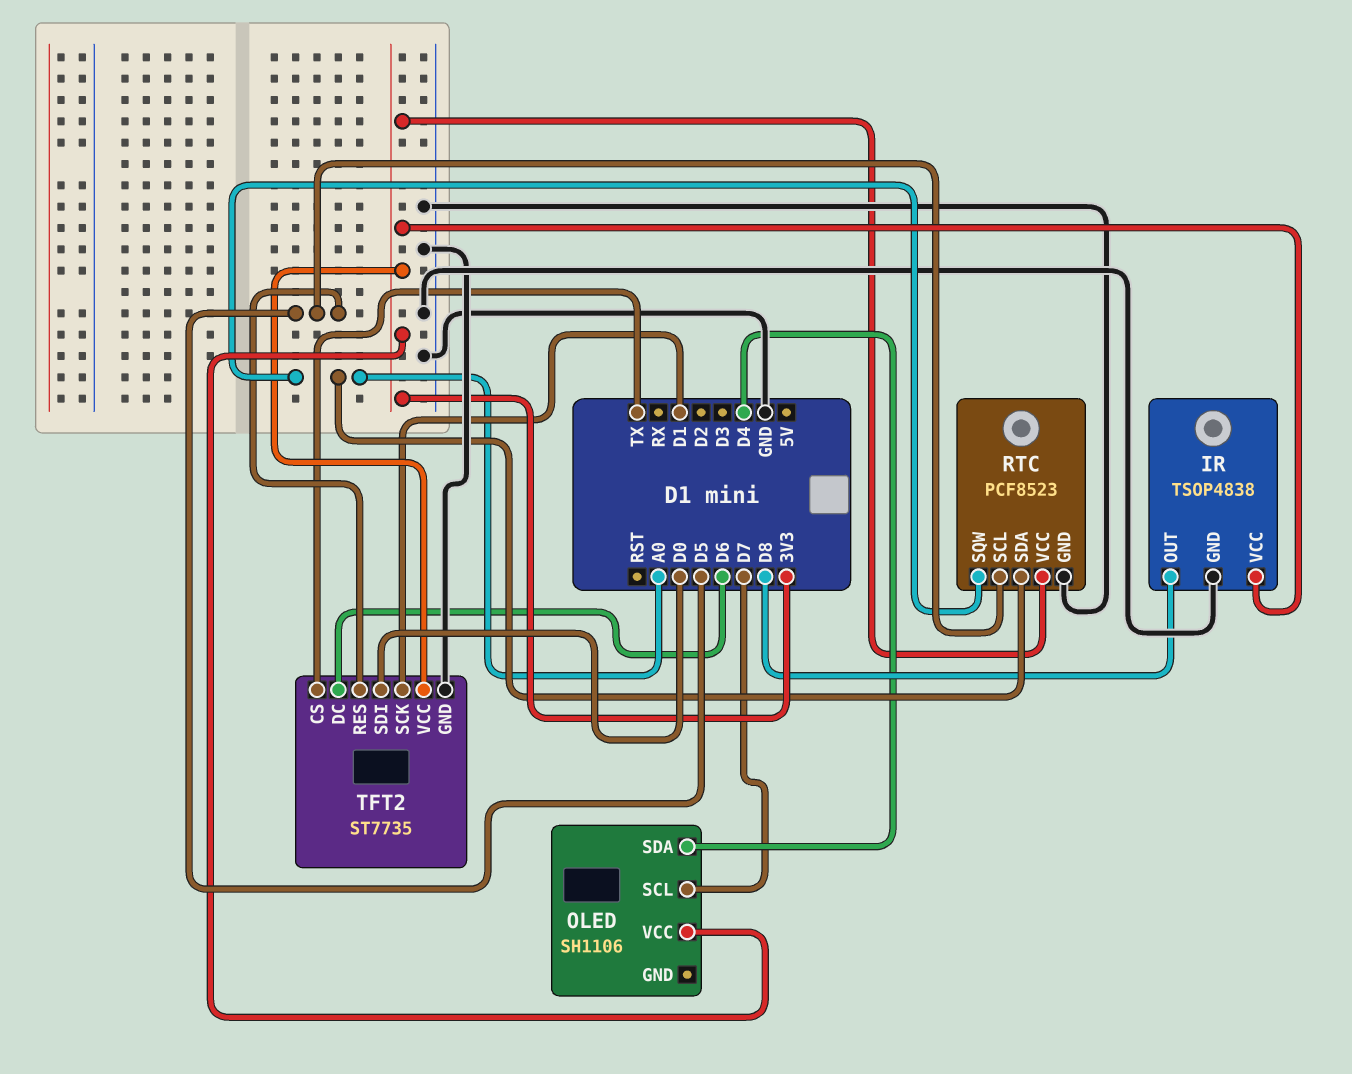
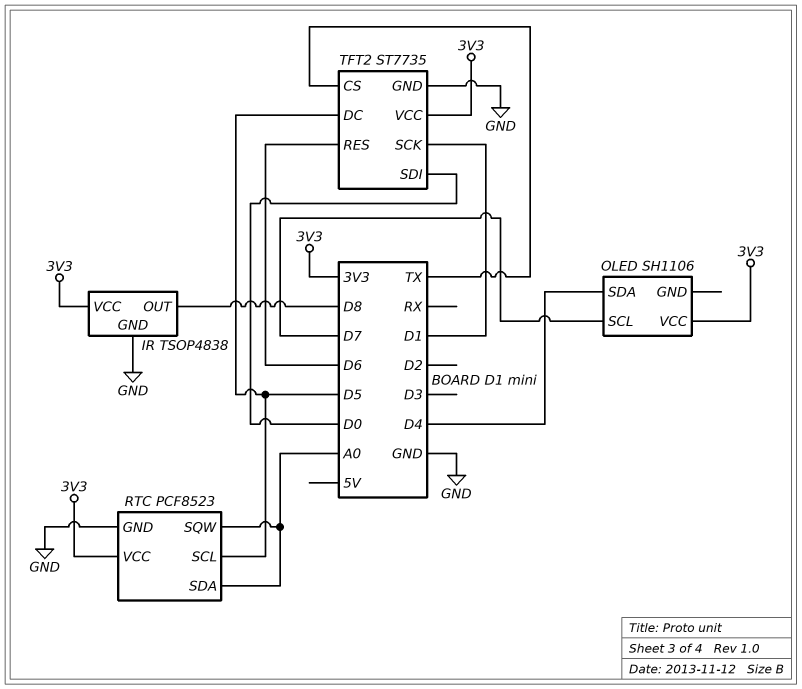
TFT2 pin DC: D6 -> D5
TFT2 pin RES: D5 -> D6

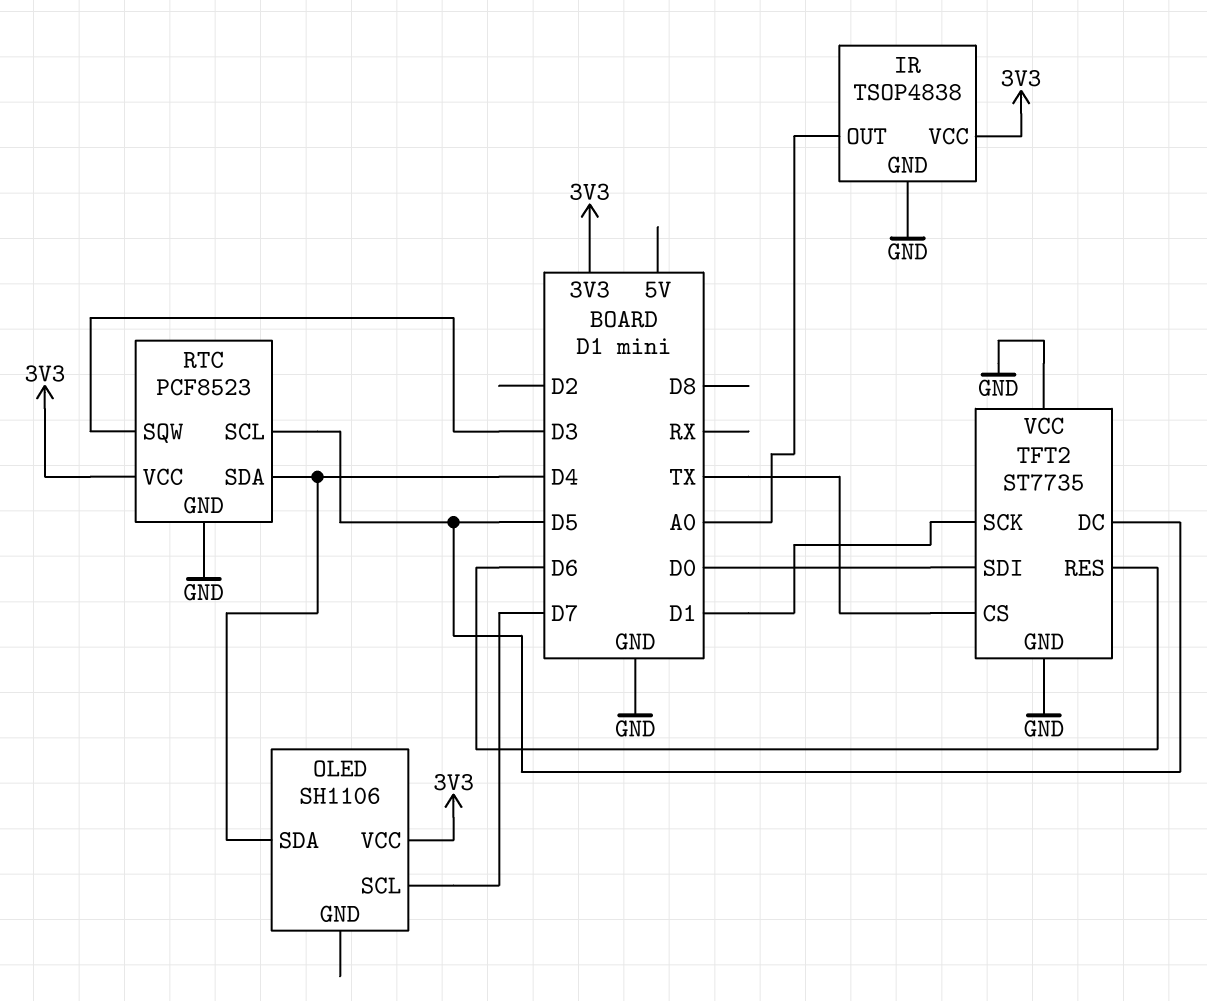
IR pin OUT: D8 -> A0
RTC pin SDA: A0 -> D4
RTC pin SQW: A0 -> D3
TFT2 pin VCC: 3V3 -> GND

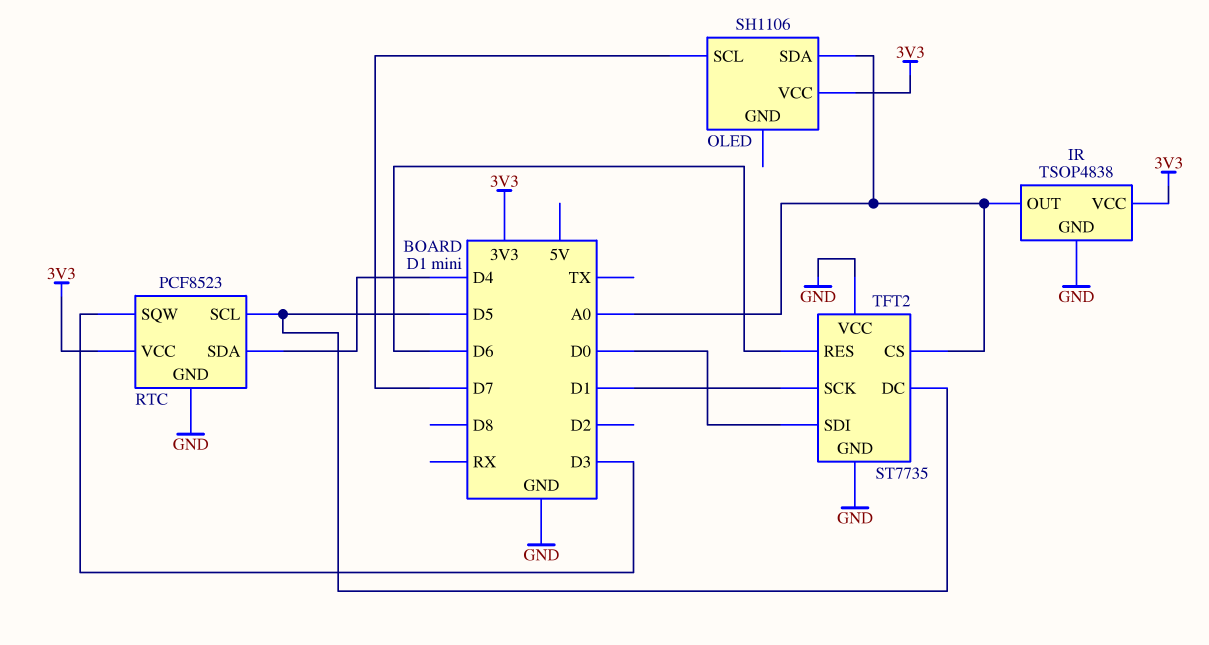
OLED pin SDA: D4 -> A0
TFT2 pin CS: TX -> A0

